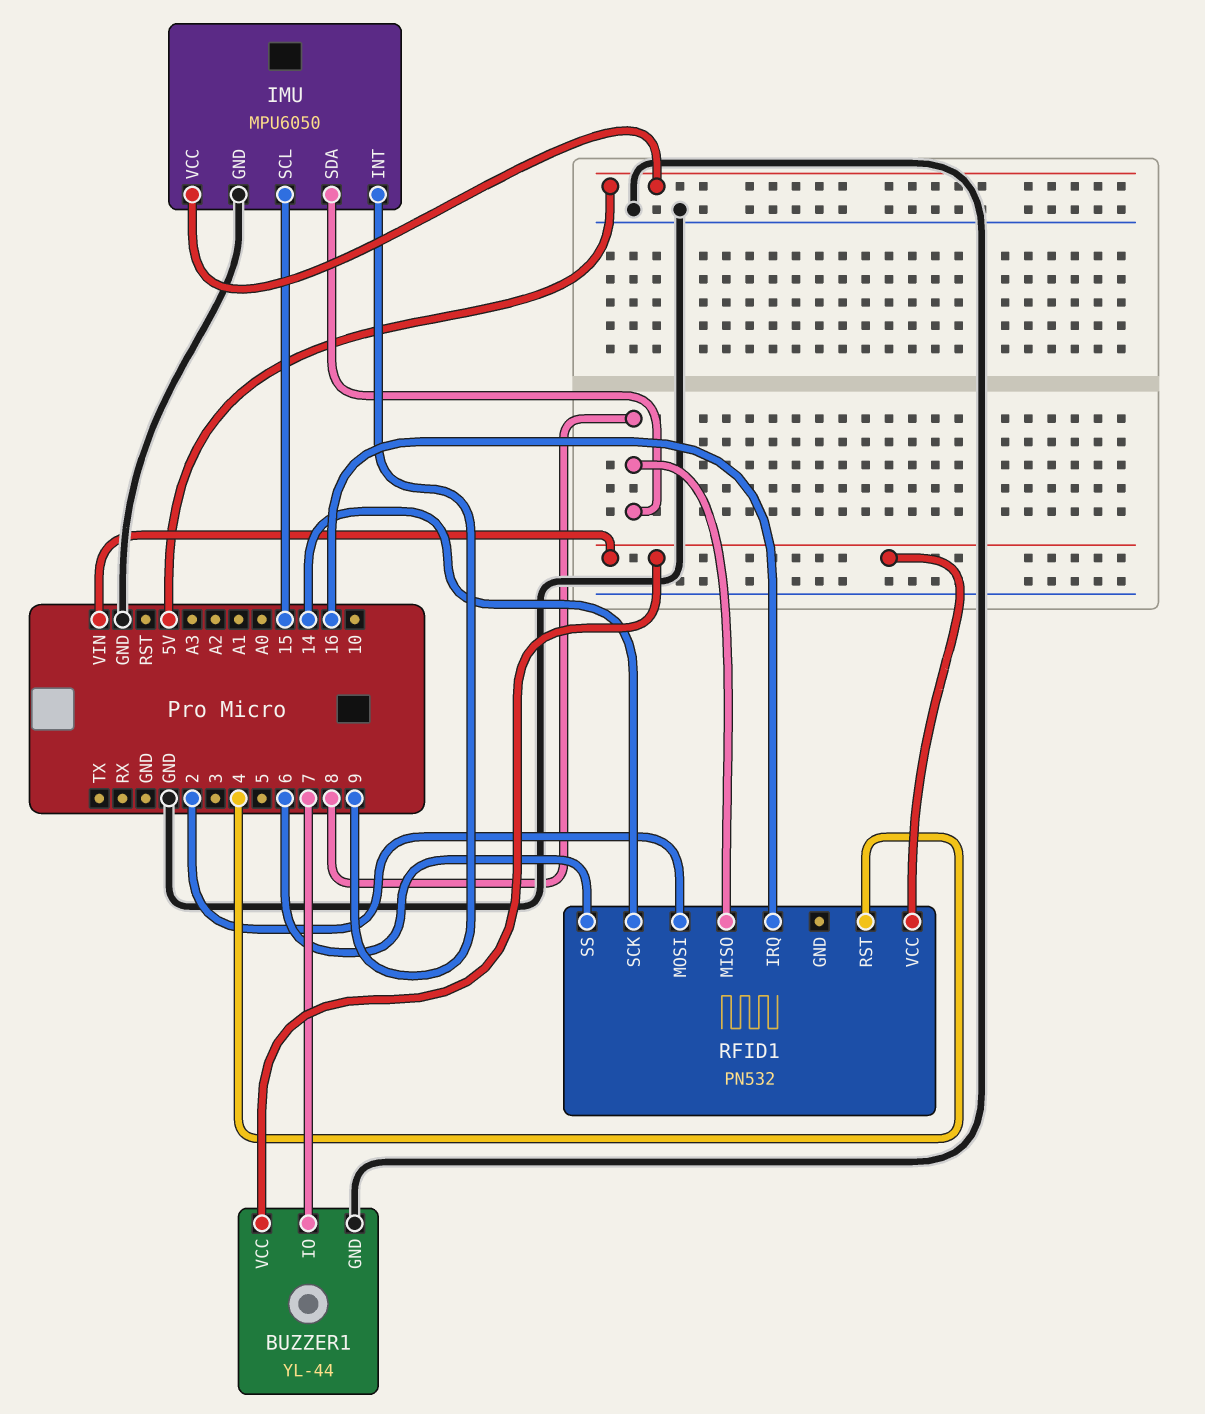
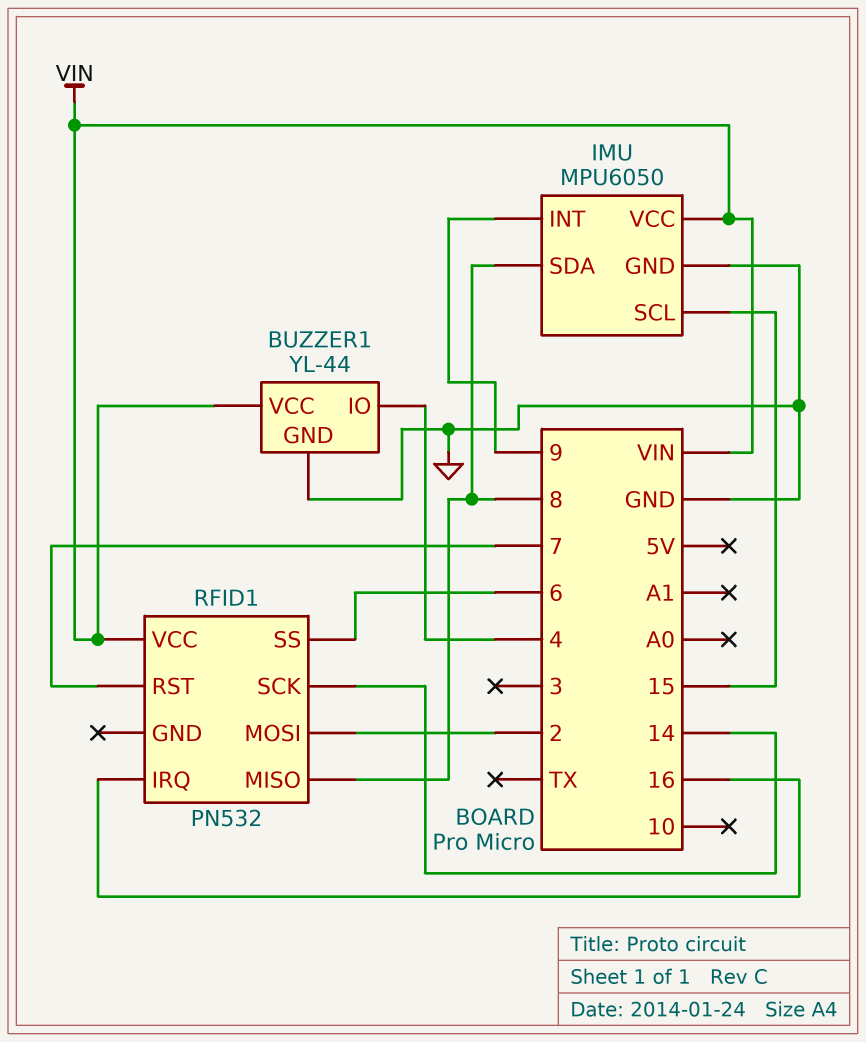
BUZZER1 pin IO: 7 -> 4
IMU pin VCC: 5V -> VIN
RFID1 pin RST: 4 -> 7

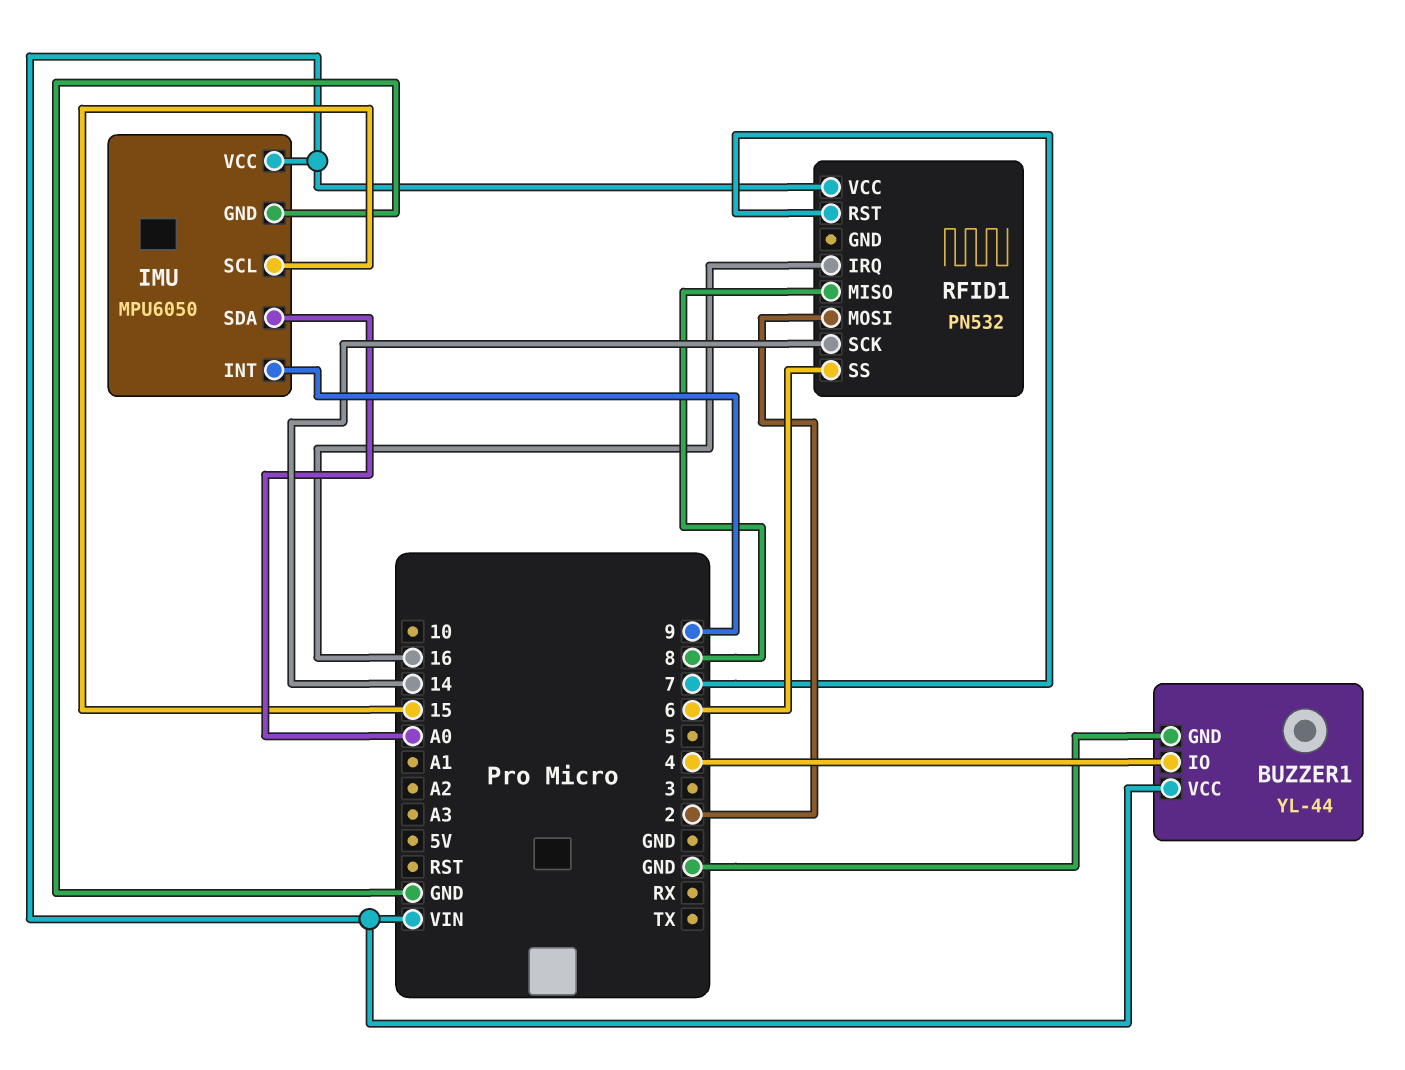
IMU pin SDA: 8 -> A0

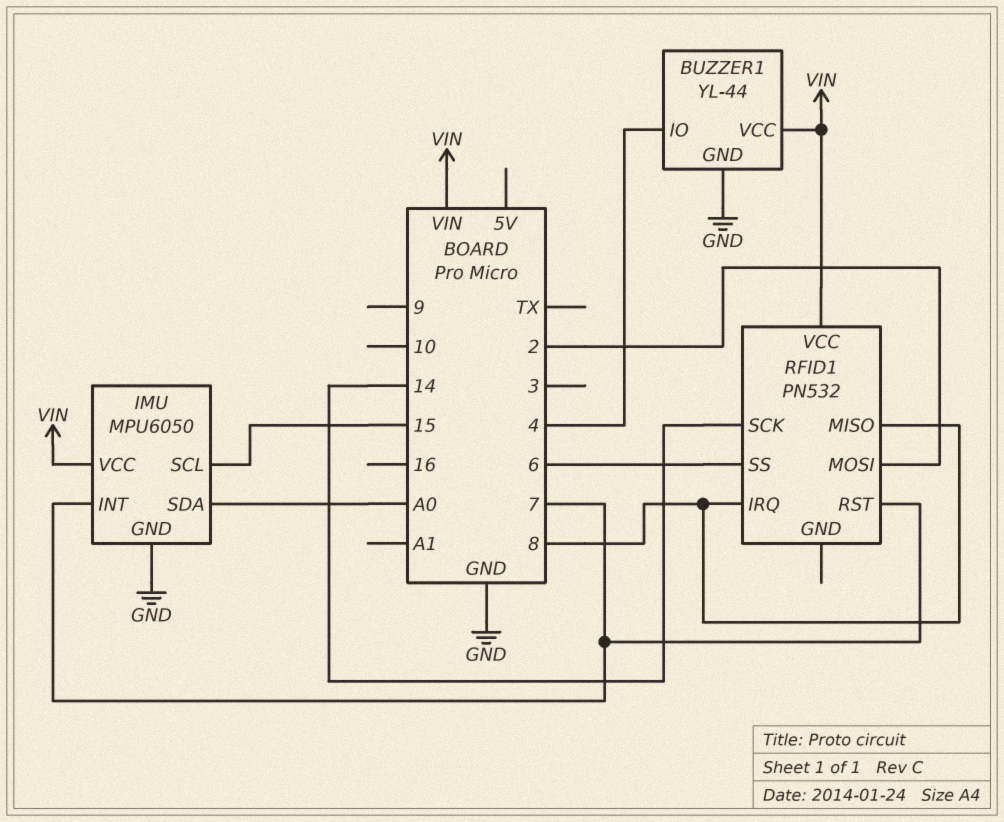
IMU pin INT: 9 -> 7
RFID1 pin IRQ: 16 -> 8

